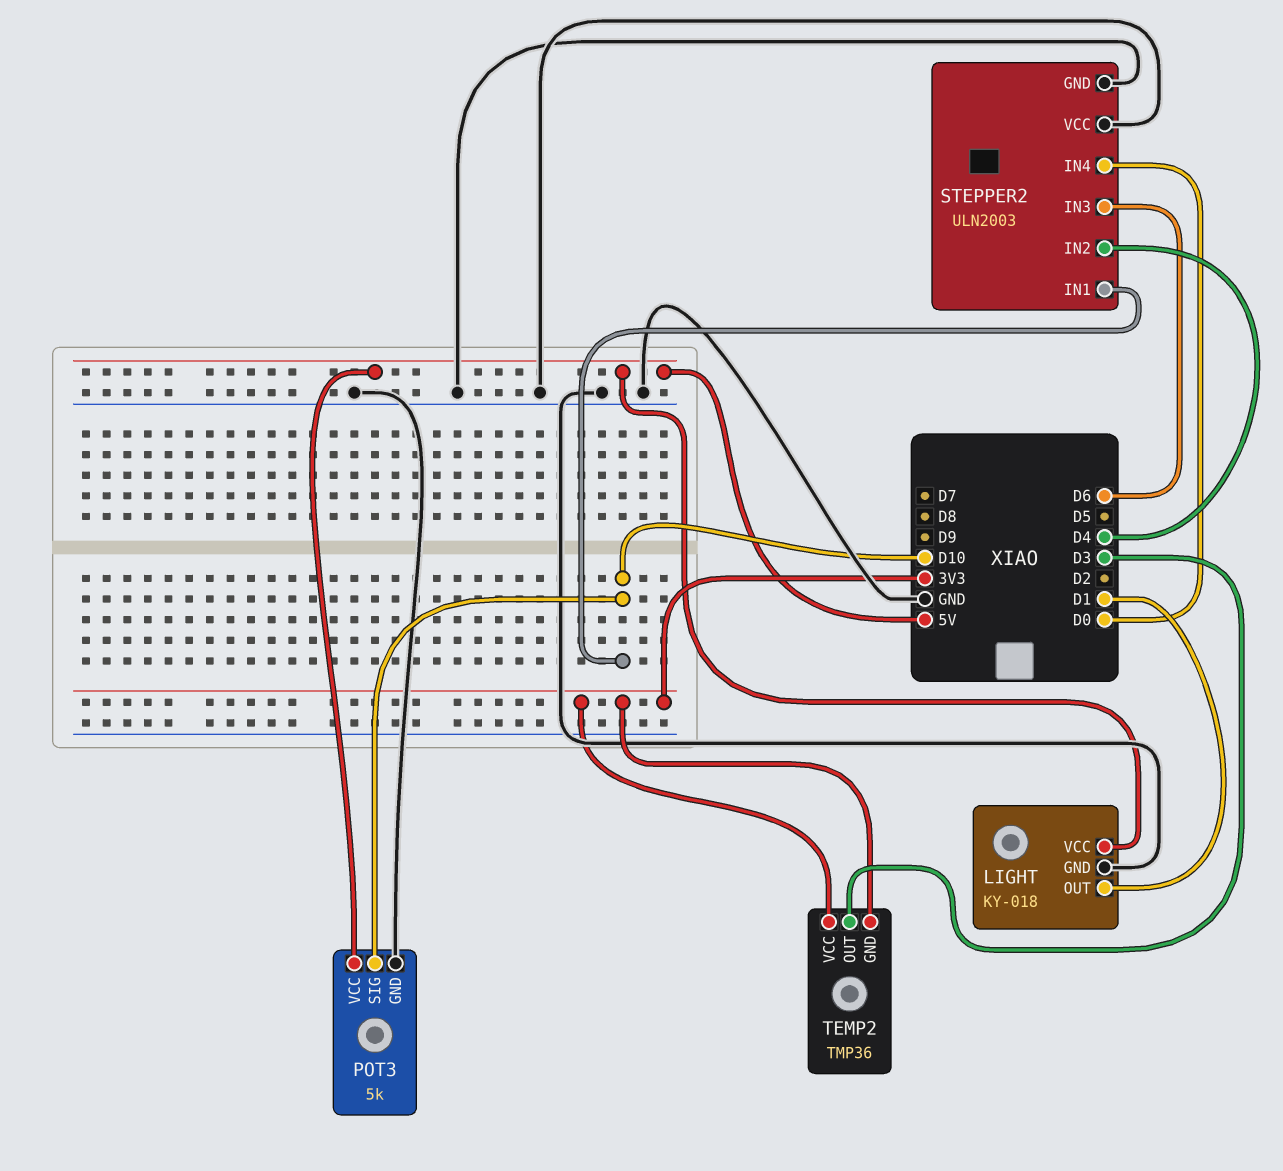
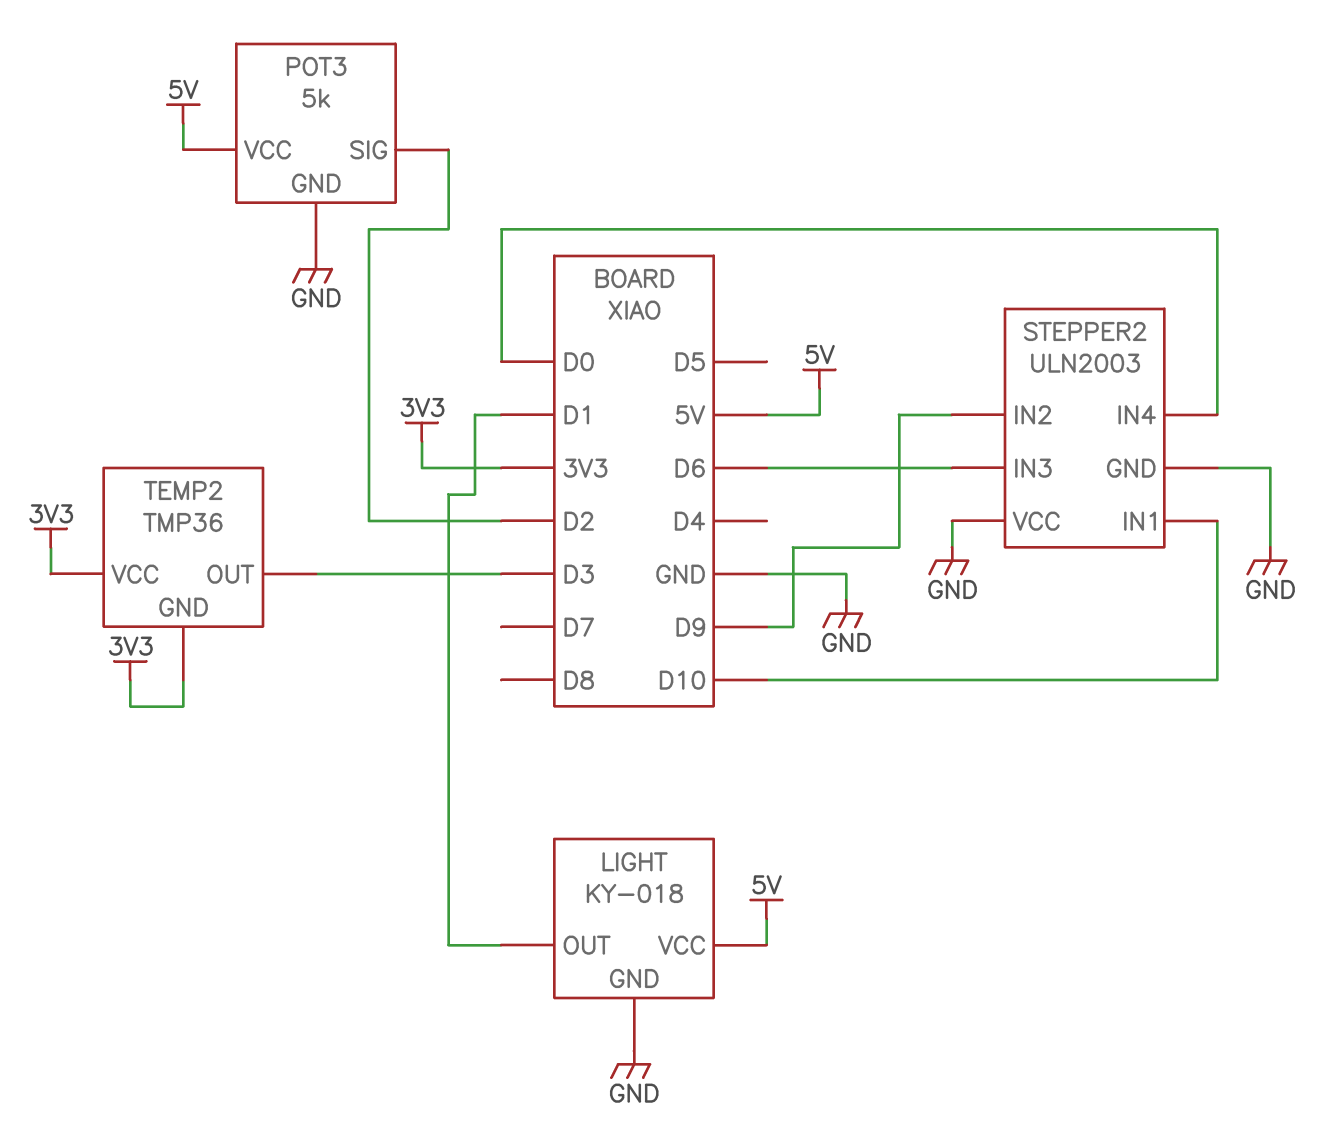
POT3 pin SIG: D10 -> D2
STEPPER2 pin IN2: D4 -> D9

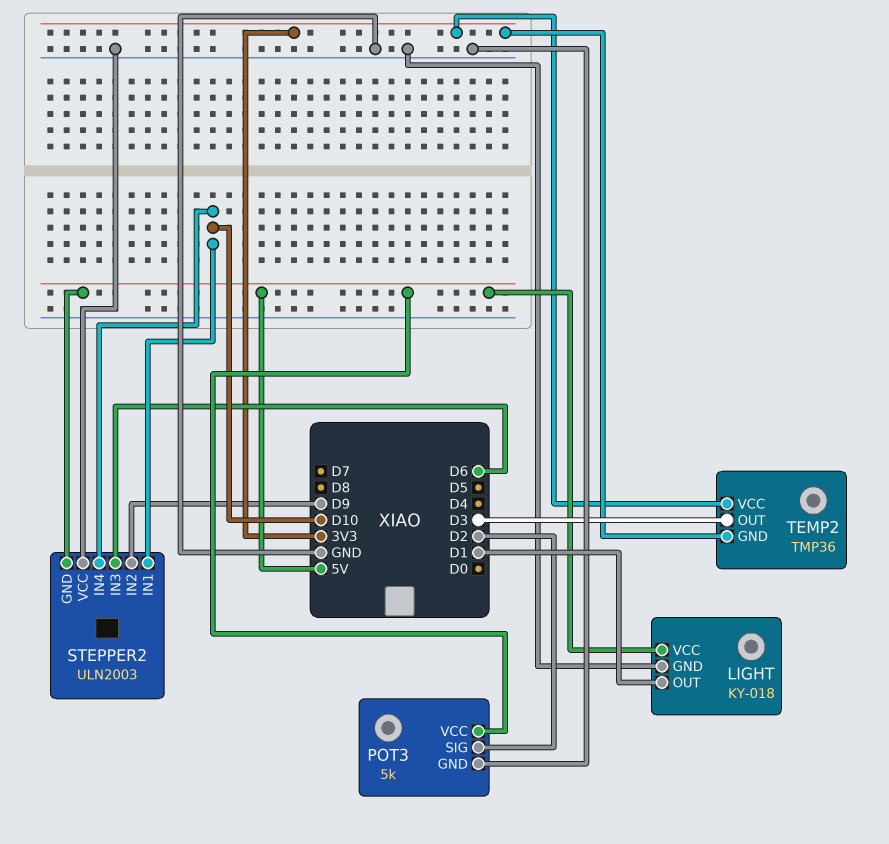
STEPPER2 pin GND: GND -> 5V
STEPPER2 pin IN4: D0 -> D10

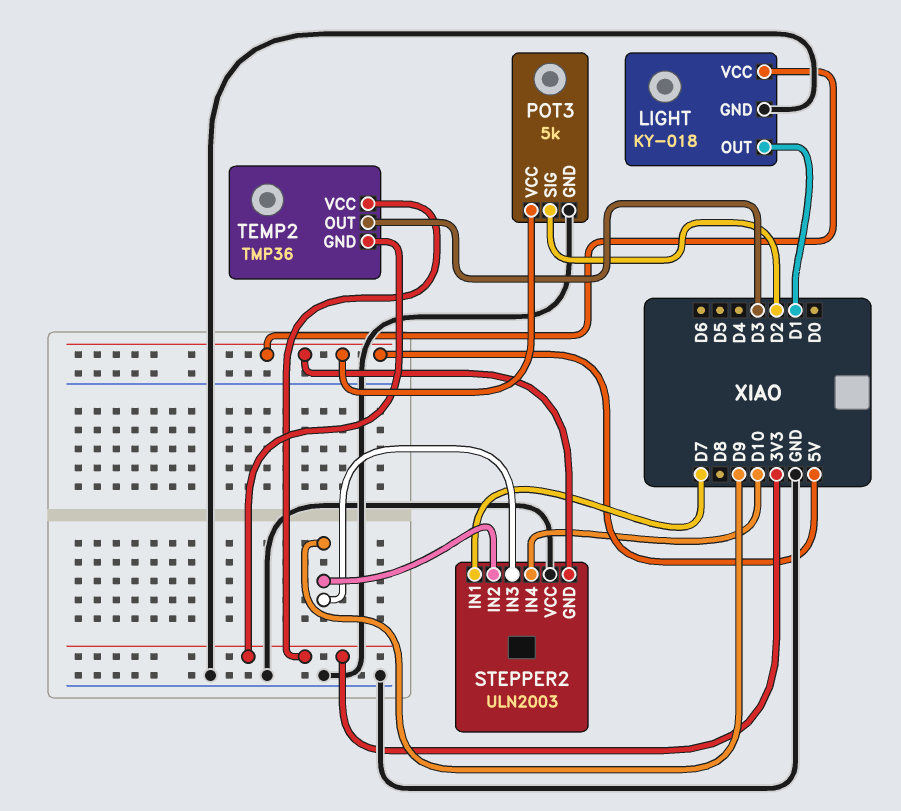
STEPPER2 pin IN1: D10 -> D7
STEPPER2 pin IN3: D6 -> D9

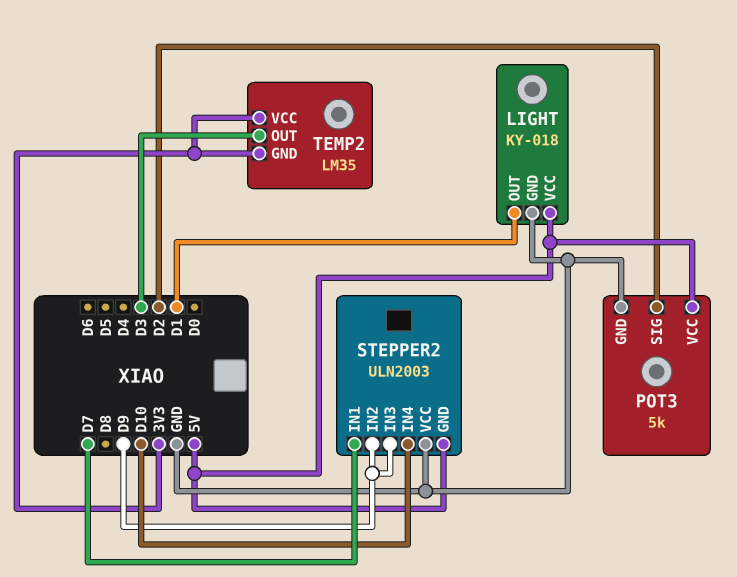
TEMP2: TMP36 -> LM35

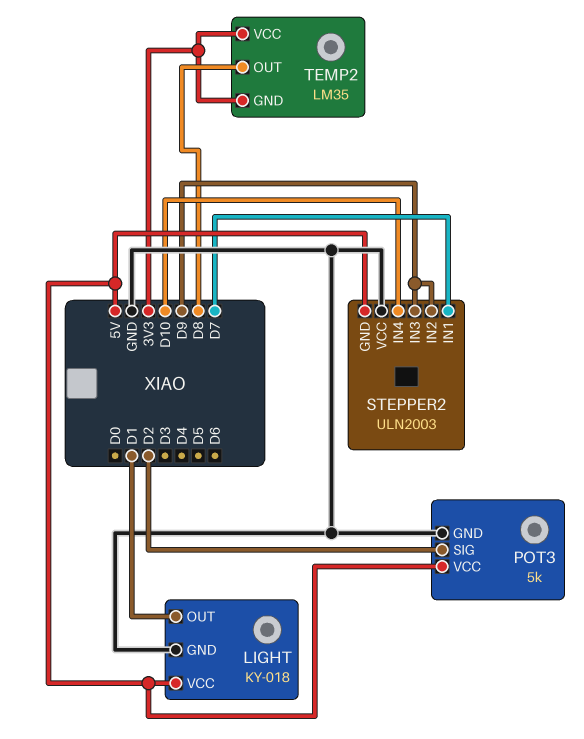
TEMP2 pin OUT: D3 -> D8

